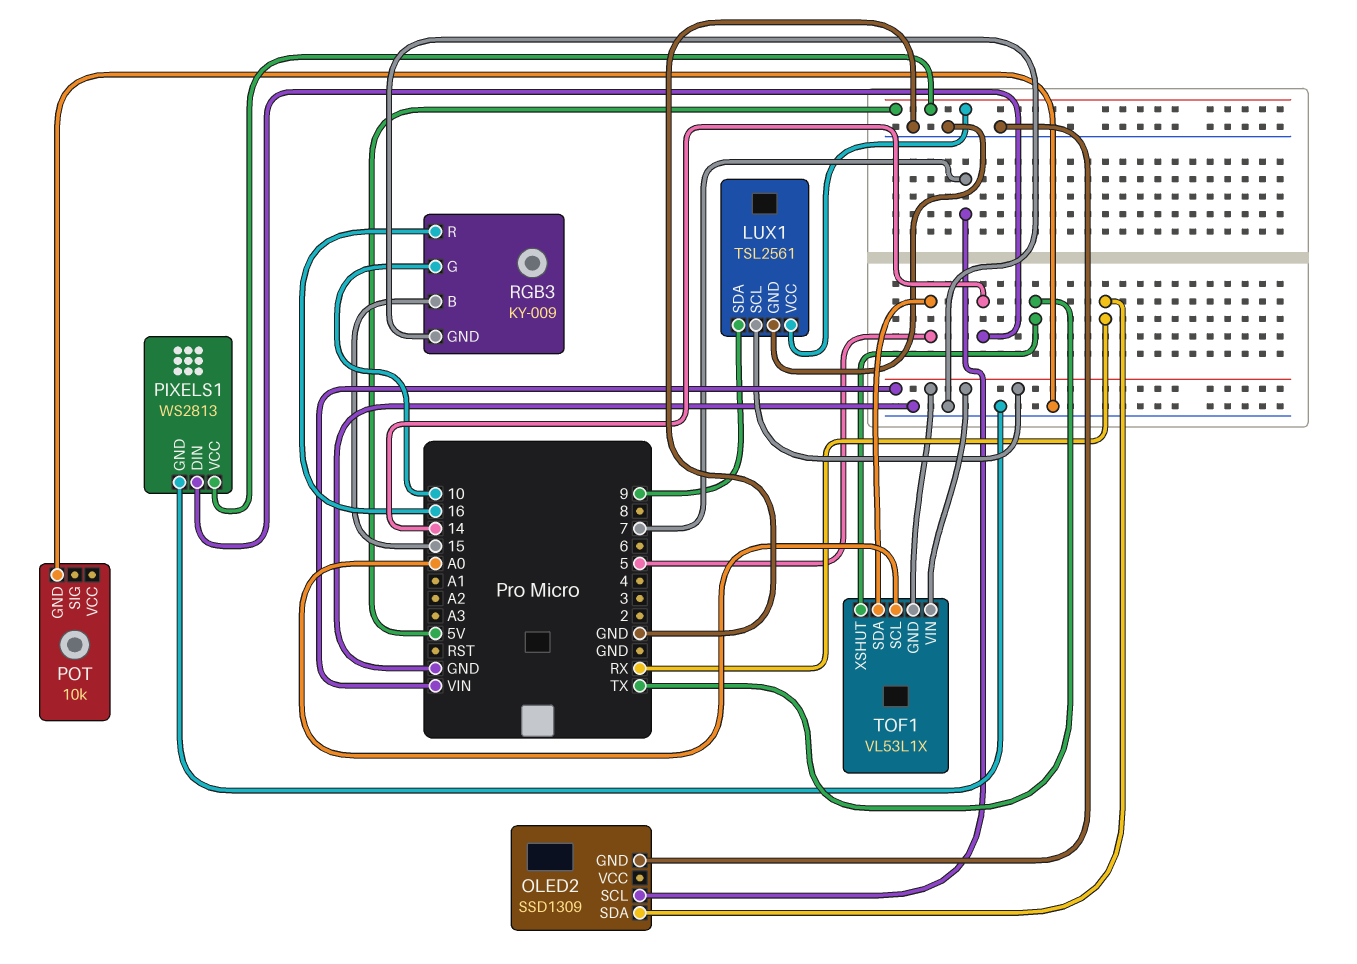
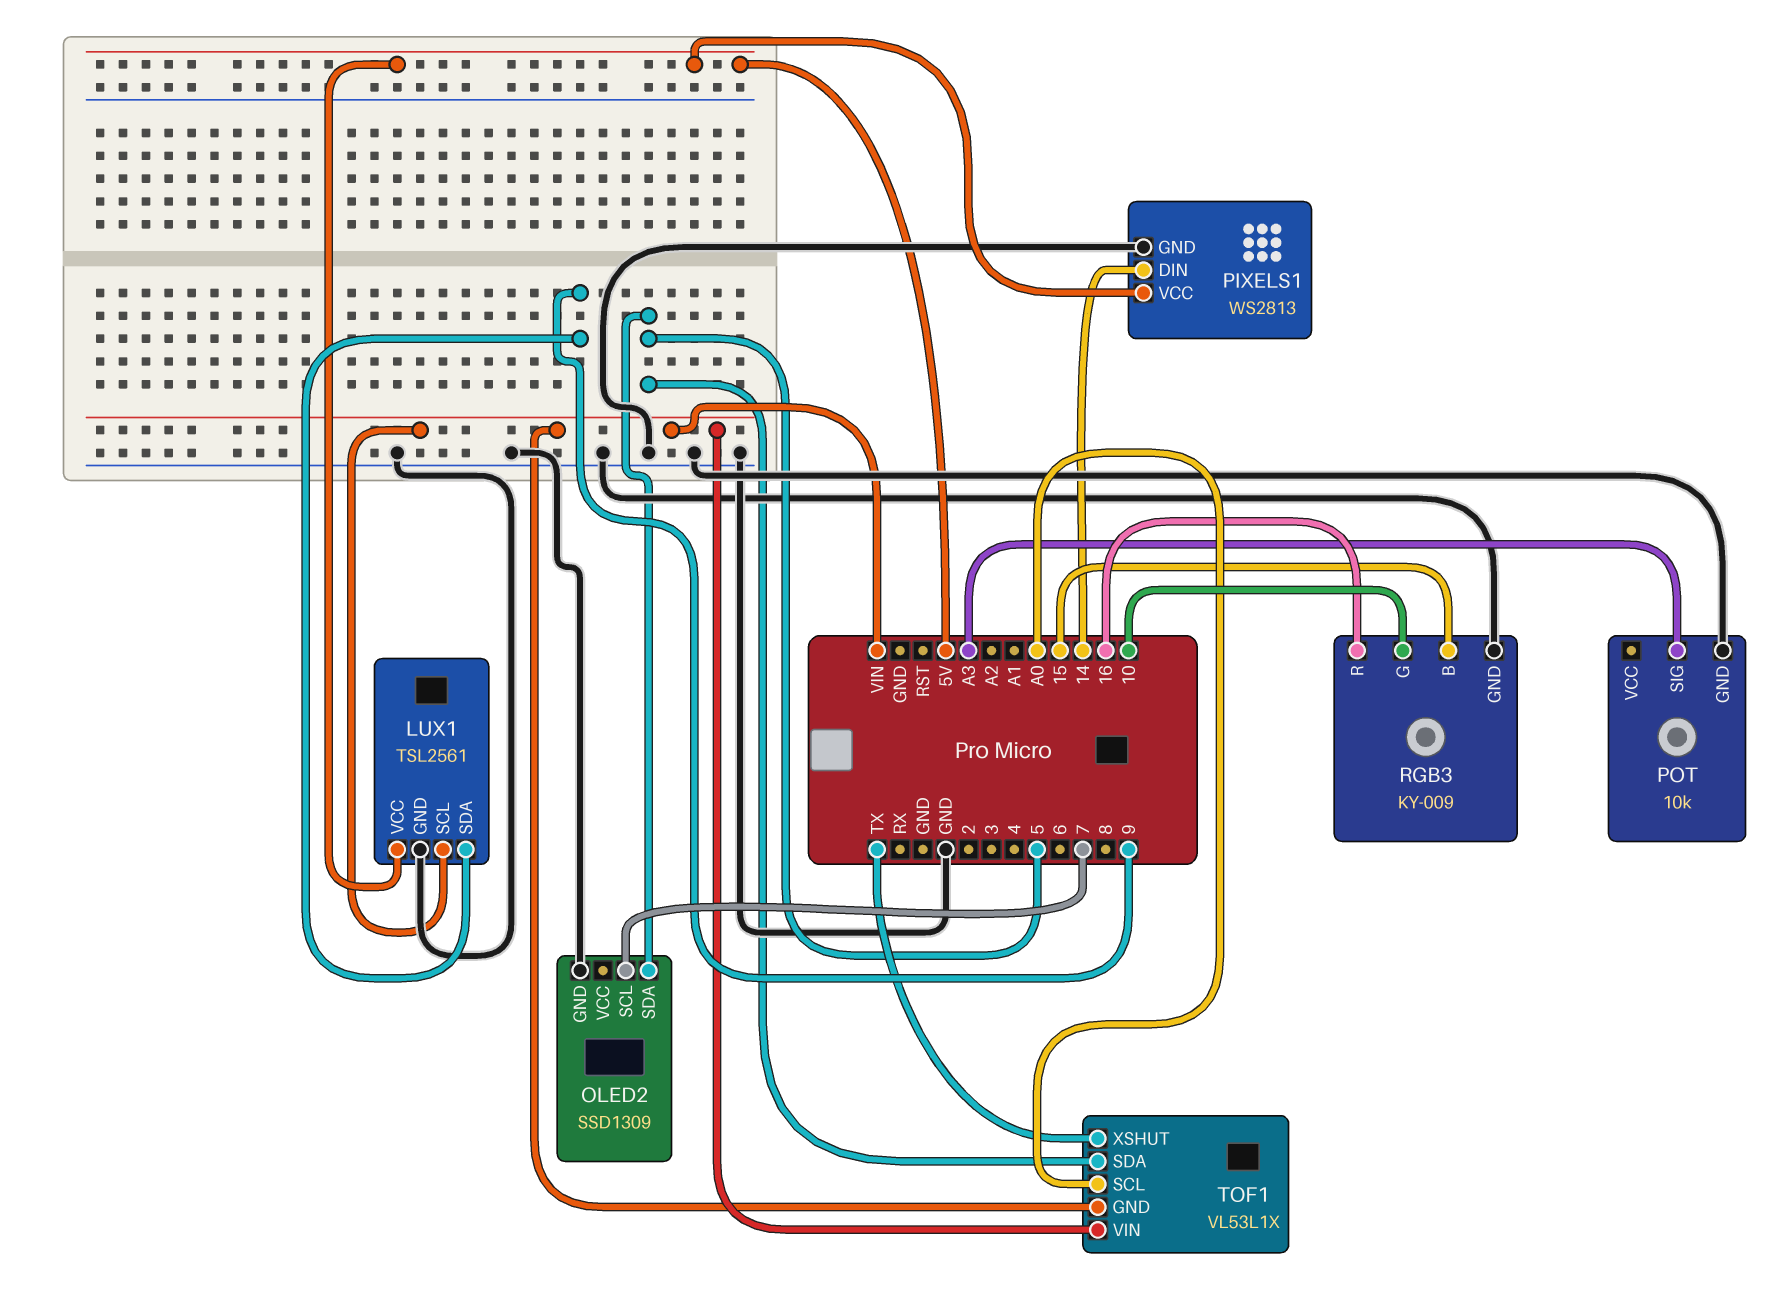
OLED2 pin SDA: RX -> 5
POT pin SIG: none -> A3

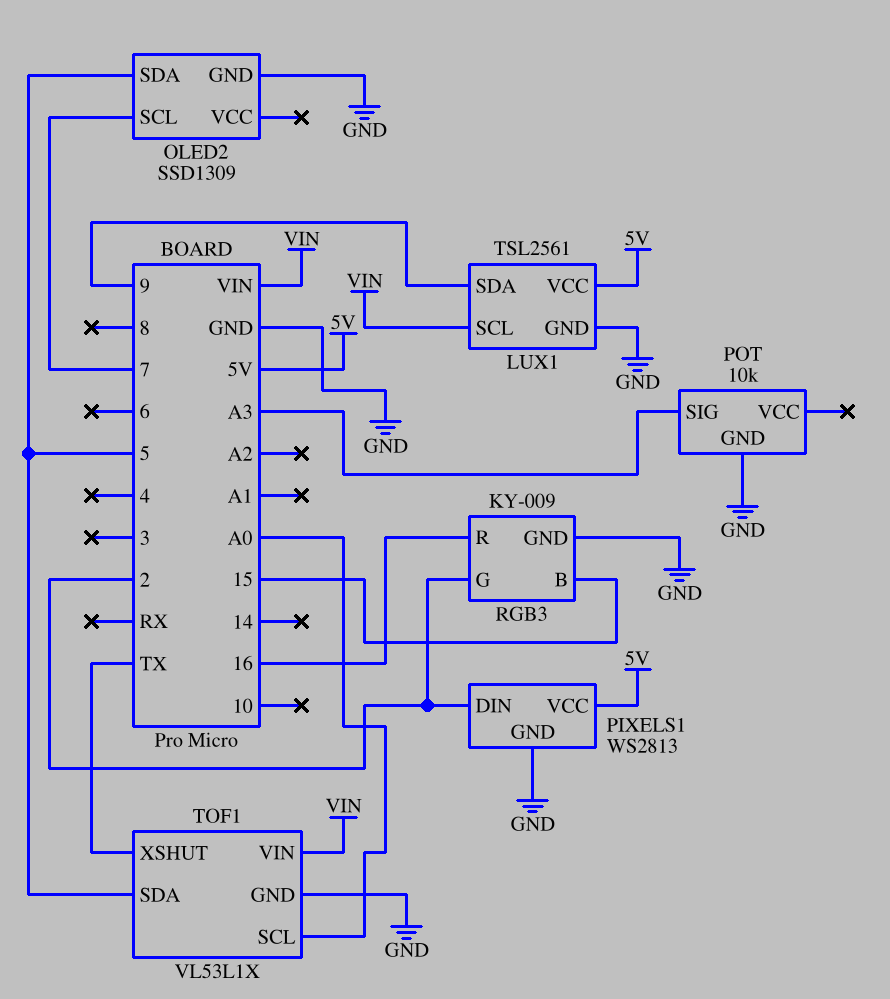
PIXELS1 pin DIN: 14 -> 2
RGB3 pin G: 10 -> 2
TOF1 pin GND: VIN -> GND

